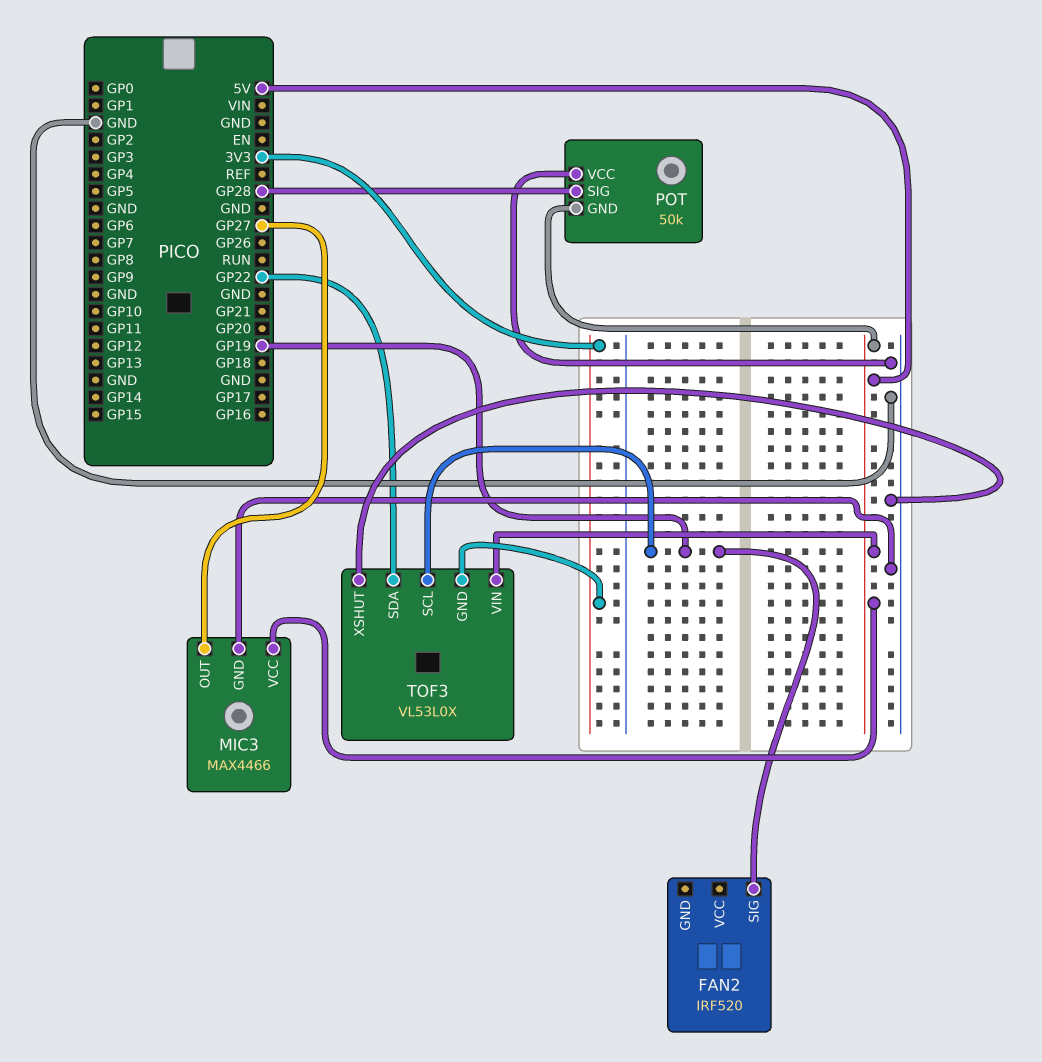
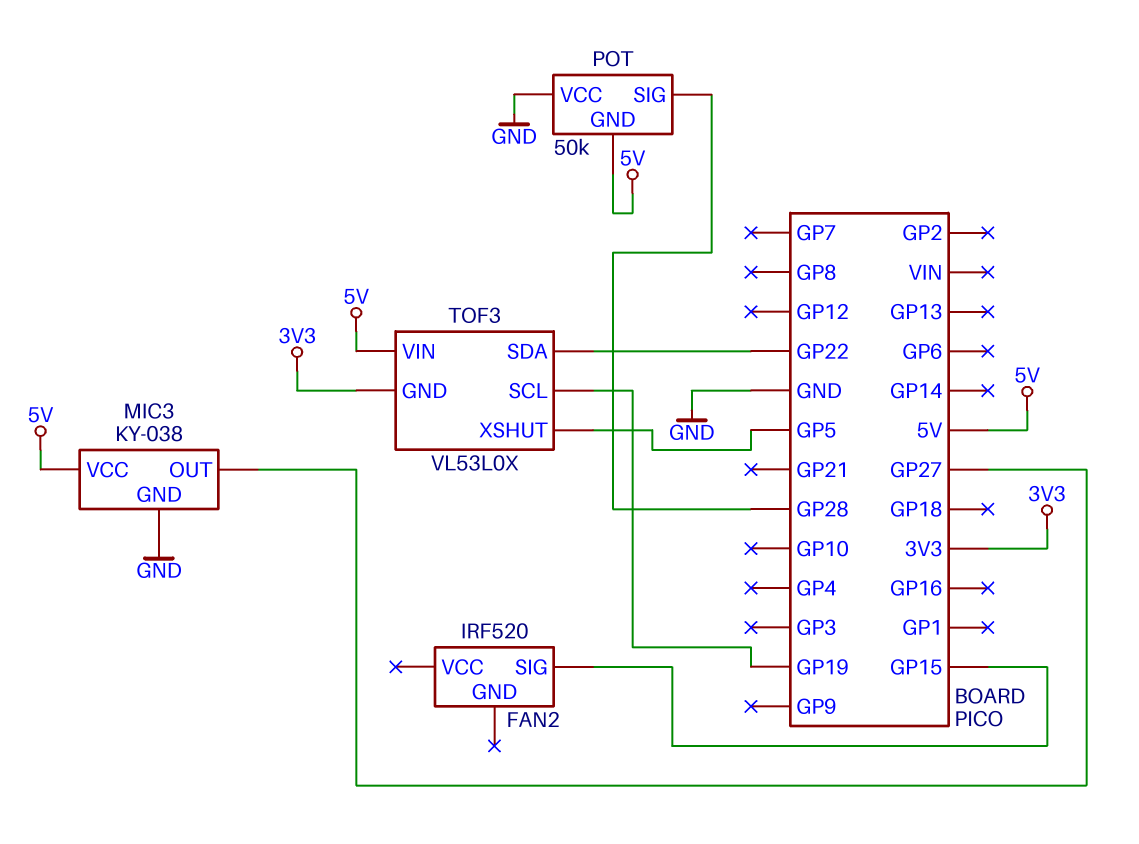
FAN2 pin SIG: GP19 -> GP15
MIC3: MAX4466 -> KY-038
TOF3 pin XSHUT: GND -> GP5

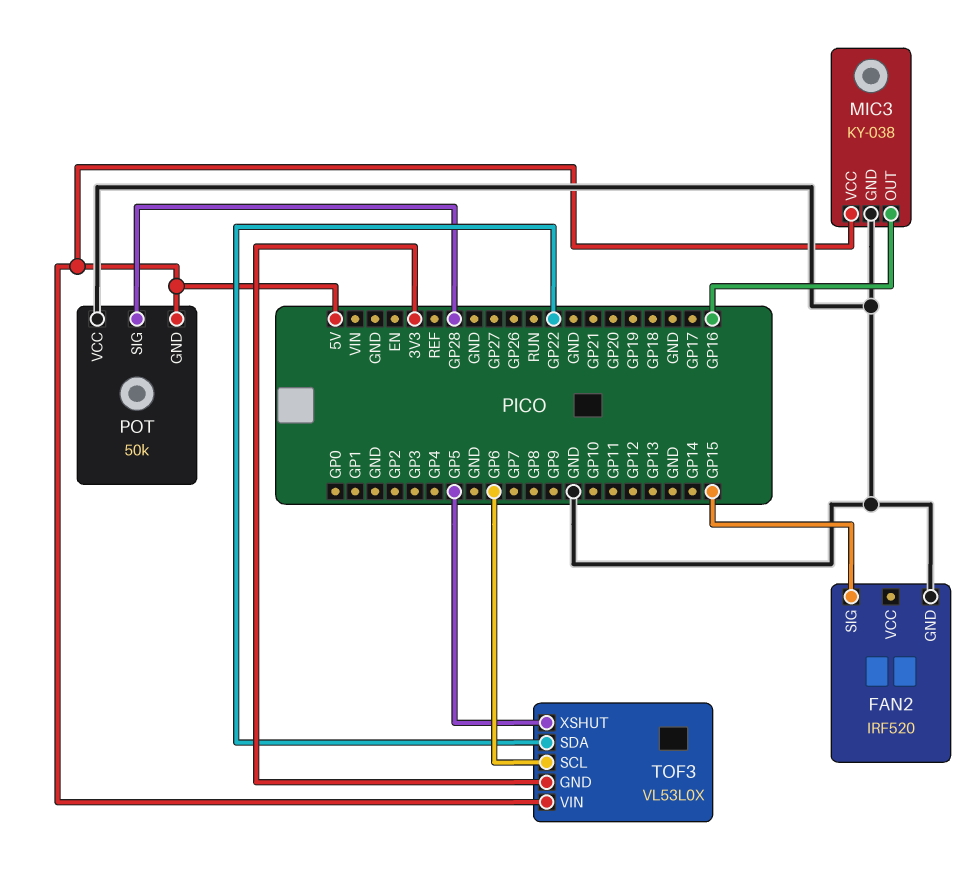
FAN2 pin GND: none -> GND
MIC3 pin OUT: GP27 -> GP16
TOF3 pin SCL: GP19 -> GP6

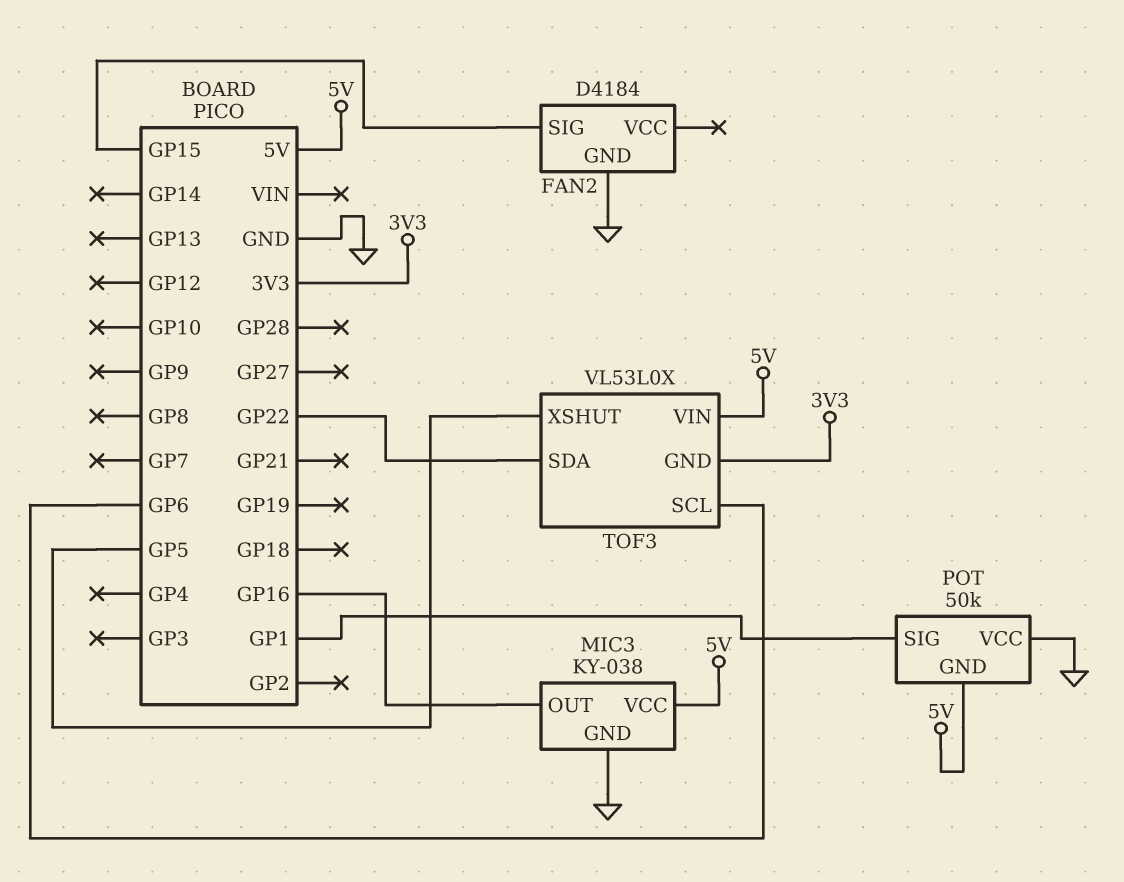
FAN2: IRF520 -> D4184
POT pin SIG: GP28 -> GP1

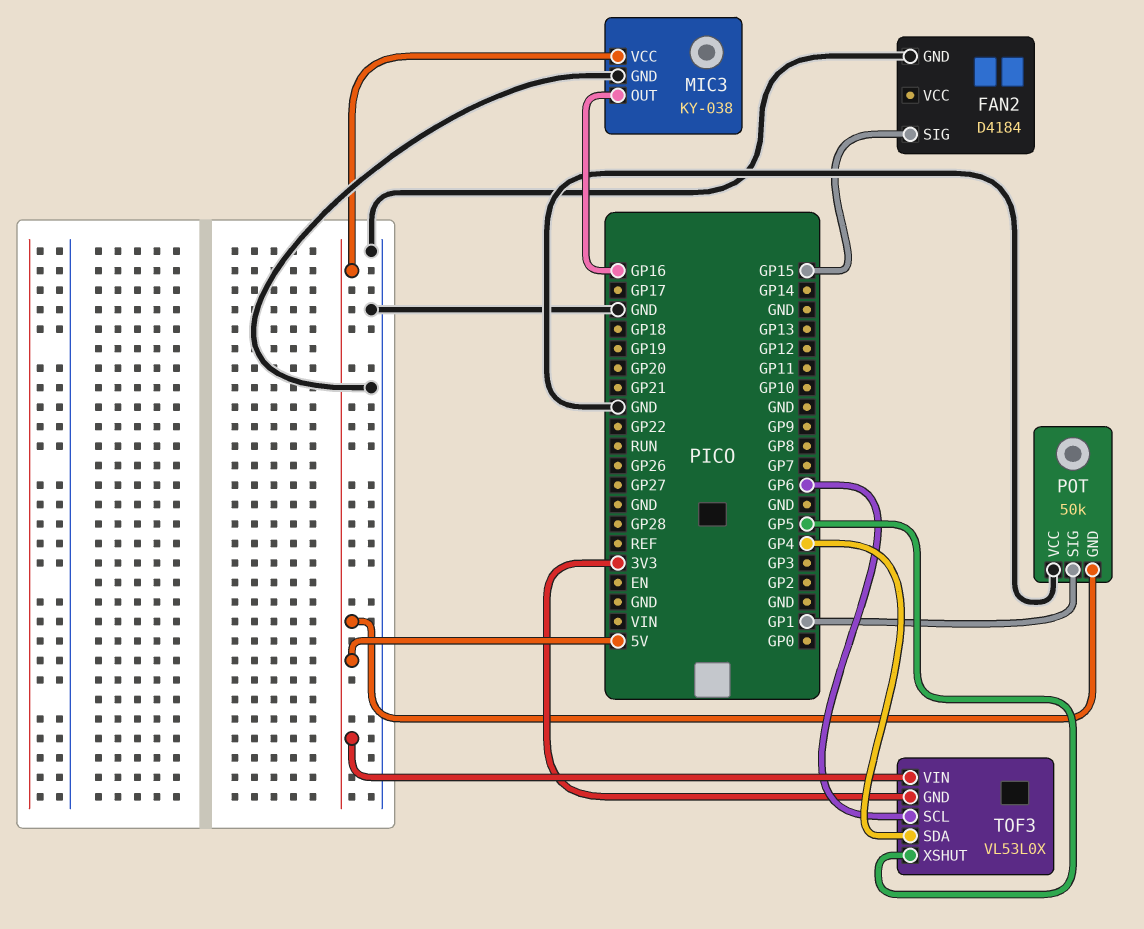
TOF3 pin SDA: GP22 -> GP4

